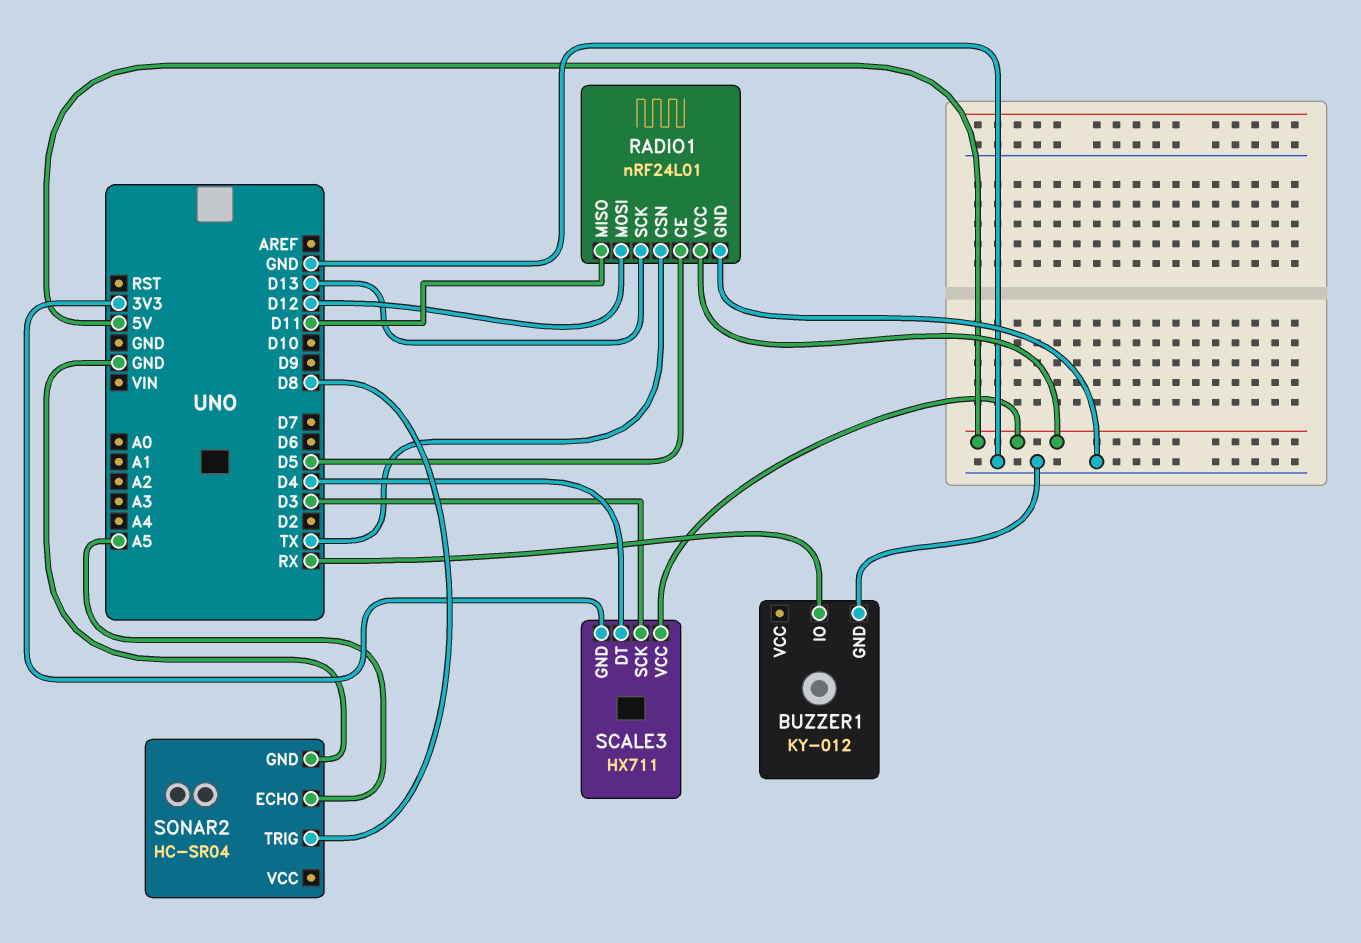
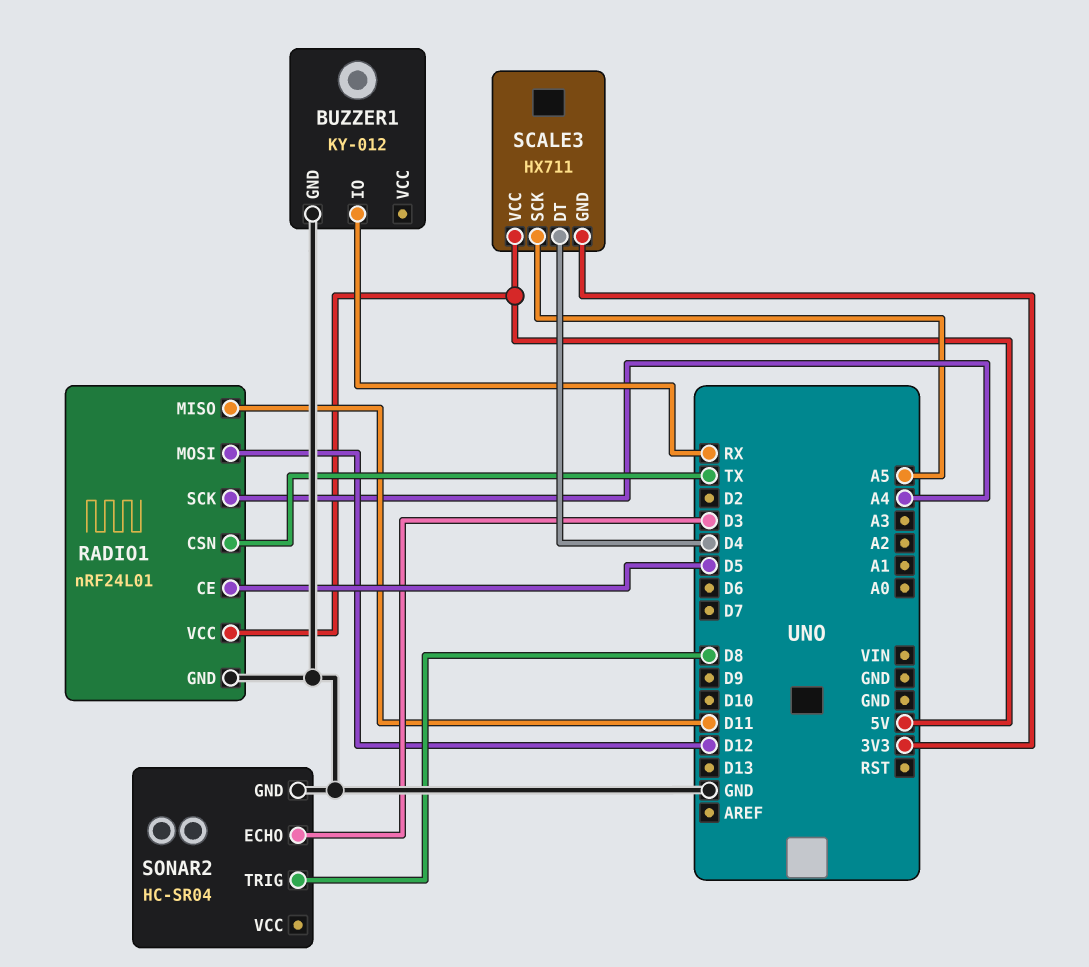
RADIO1 pin SCK: D13 -> A4
SCALE3 pin SCK: D3 -> A5
SONAR2 pin ECHO: A5 -> D3

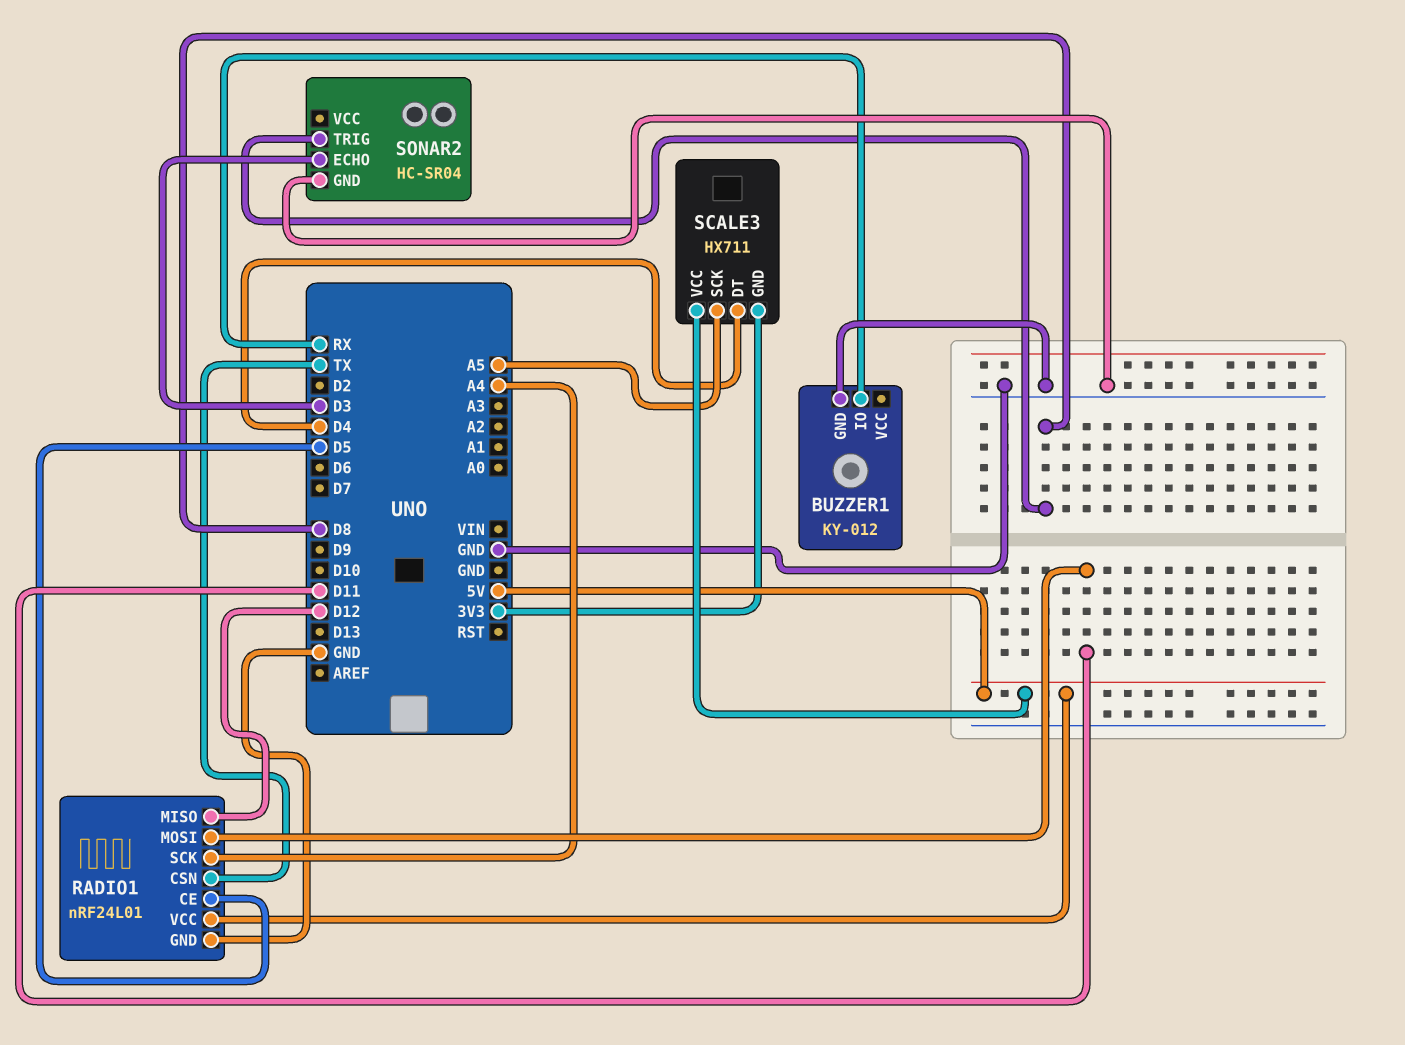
RADIO1 pin MISO: D11 -> D12
RADIO1 pin MOSI: D12 -> D11

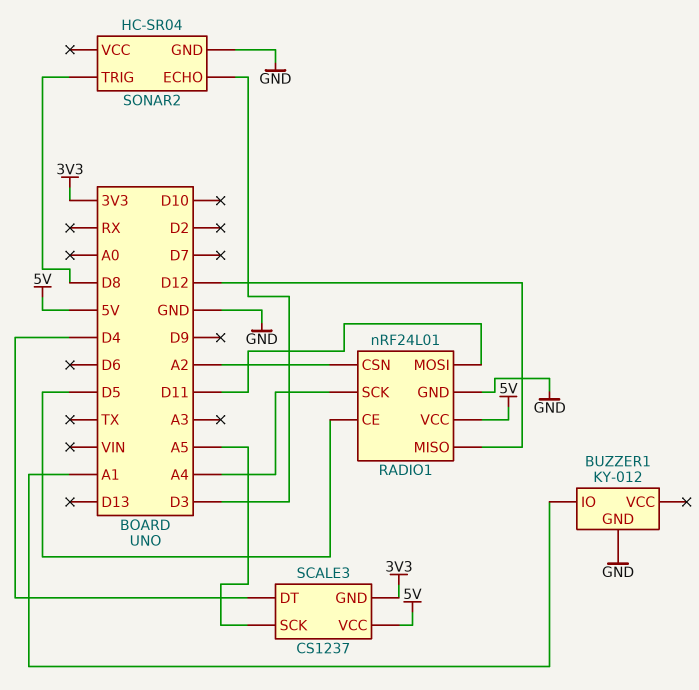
BUZZER1 pin IO: RX -> A1
RADIO1 pin CSN: TX -> A2
SCALE3: HX711 -> CS1237

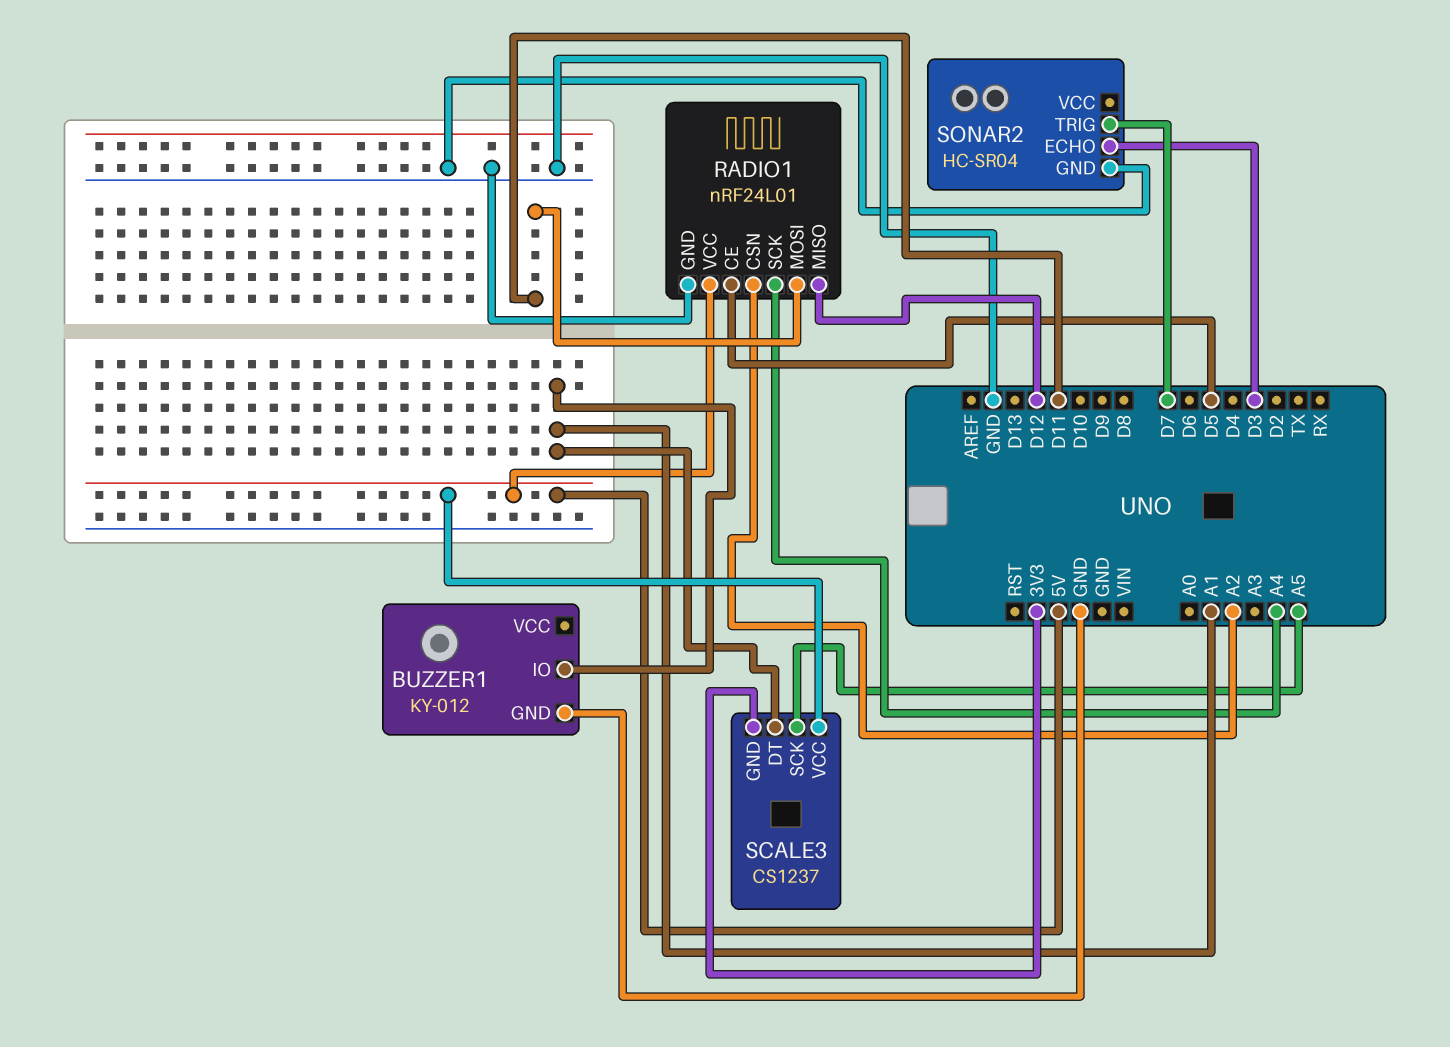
SCALE3 pin DT: D4 -> A1
SONAR2 pin TRIG: D8 -> D7

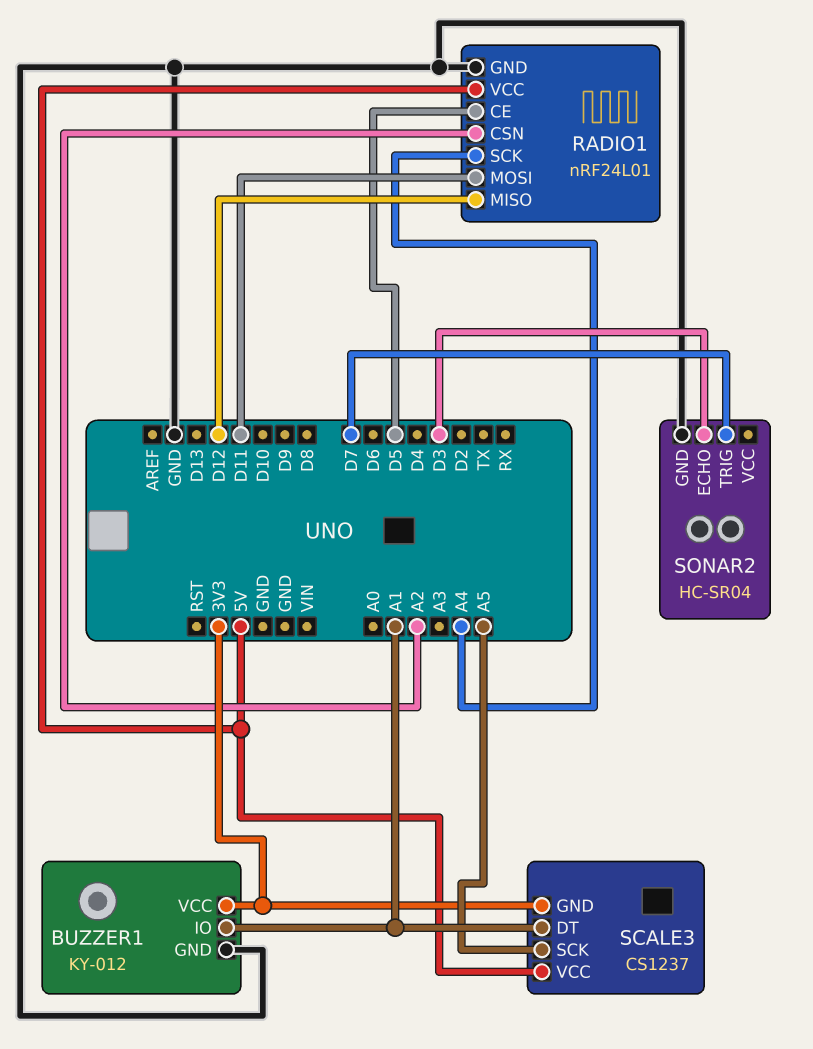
BUZZER1 pin VCC: none -> 3V3

